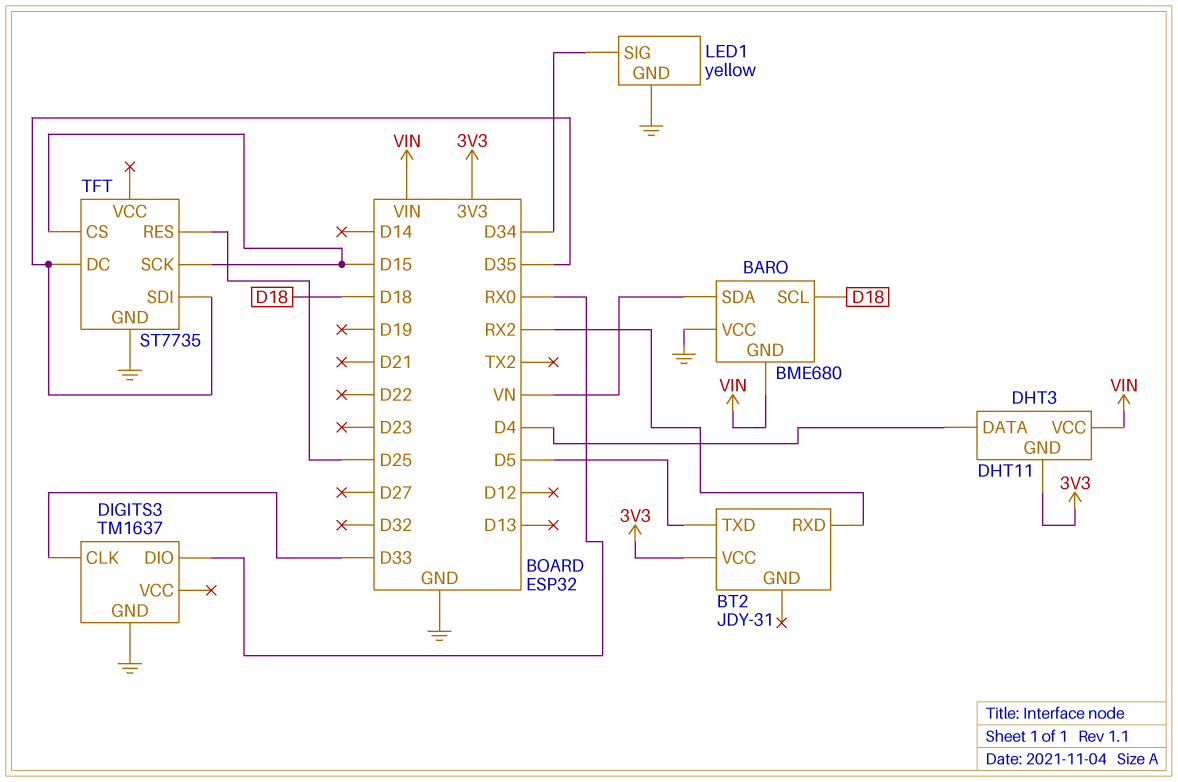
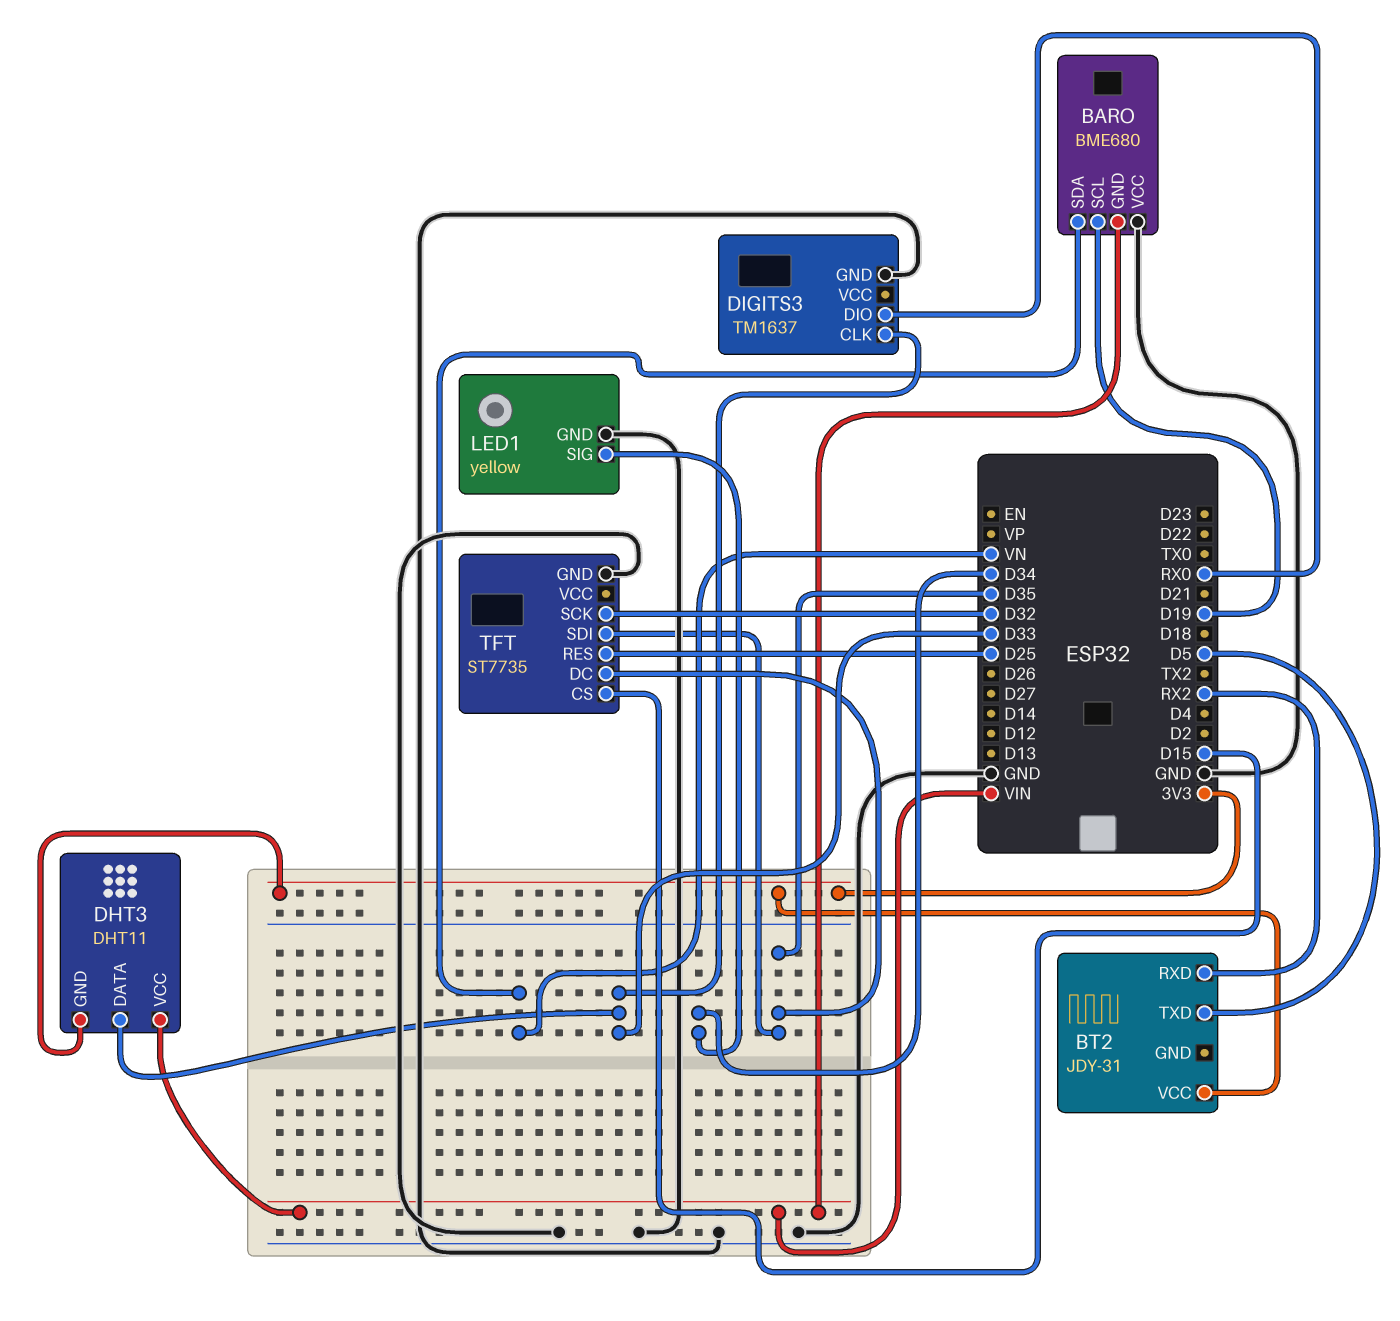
BARO pin SCL: D18 -> D19
DHT3 pin DATA: D4 -> D33
TFT pin SCK: D15 -> D32

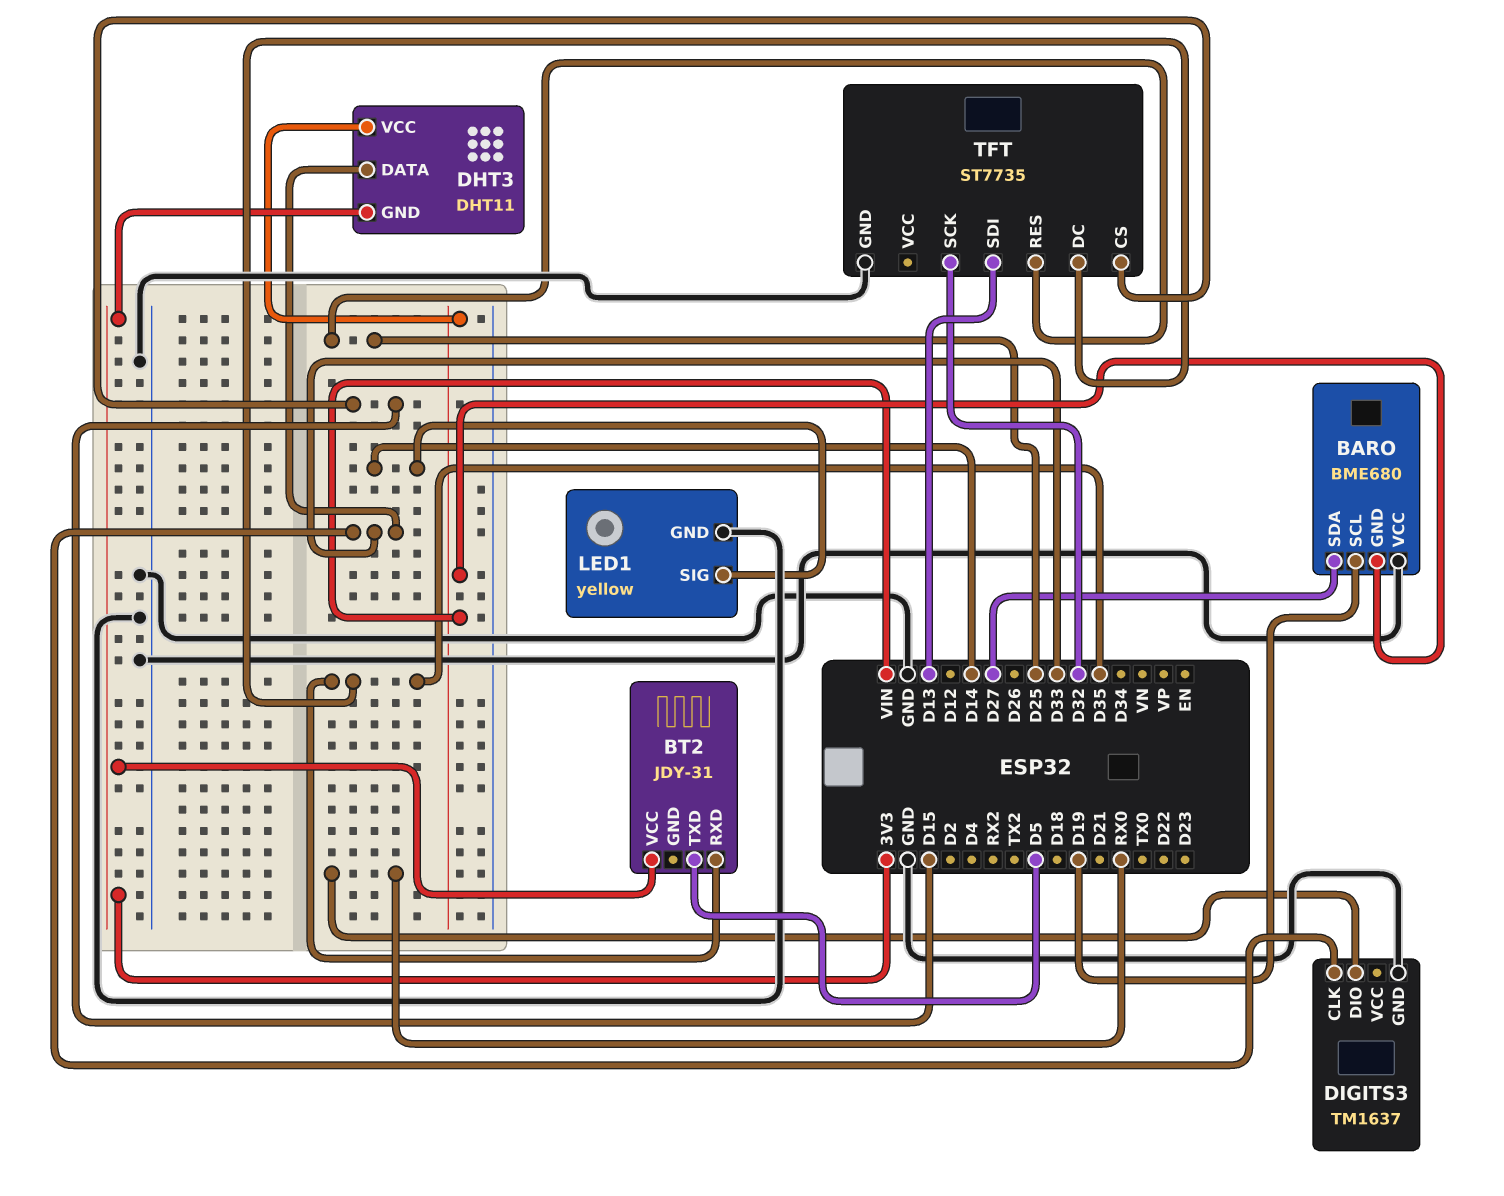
BARO pin SDA: VN -> D27
BT2 pin RXD: RX2 -> D35
LED1 pin SIG: D34 -> D14
TFT pin SDI: D35 -> D13

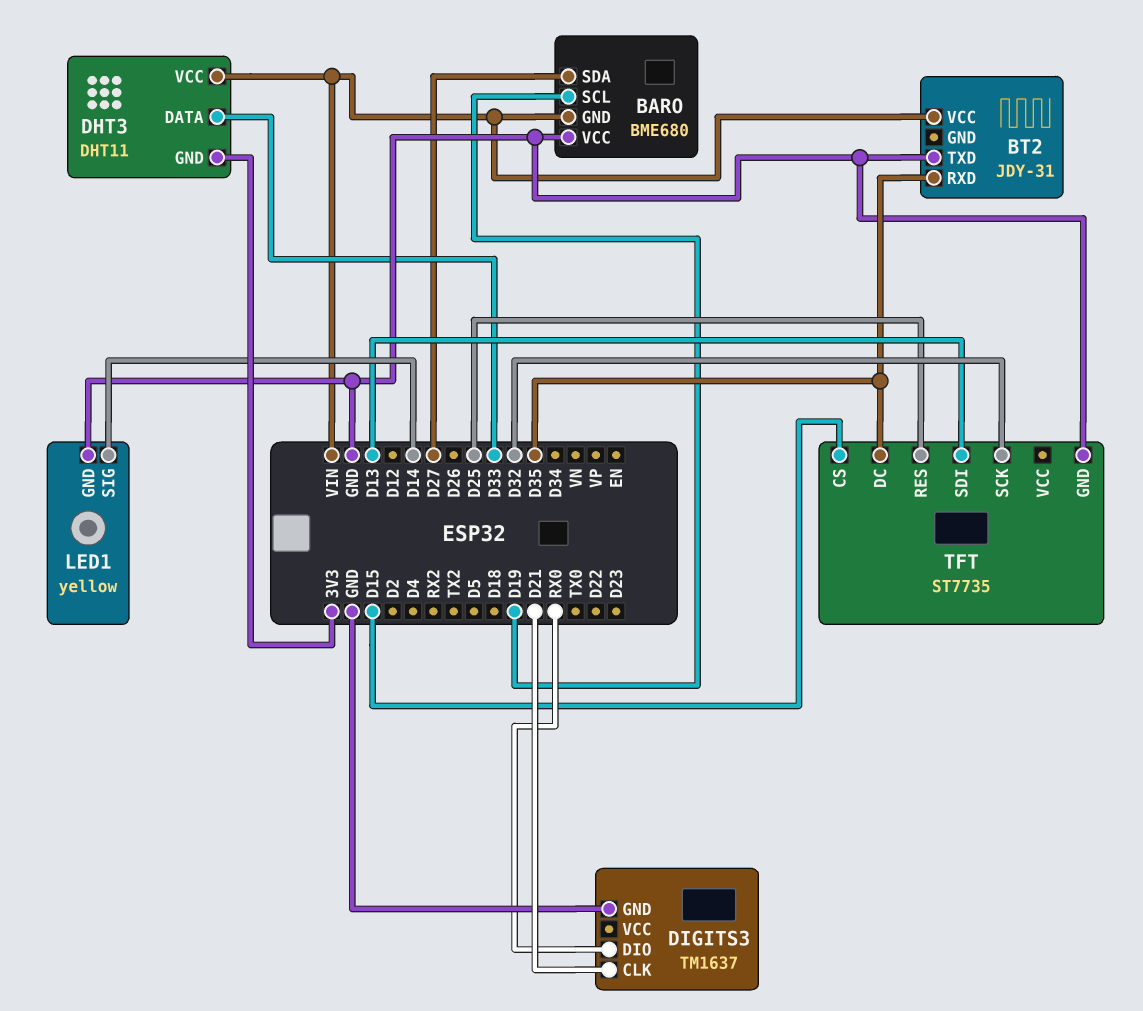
BT2 pin TXD: D5 -> GND
BT2 pin VCC: 3V3 -> VIN
DIGITS3 pin CLK: D33 -> D21

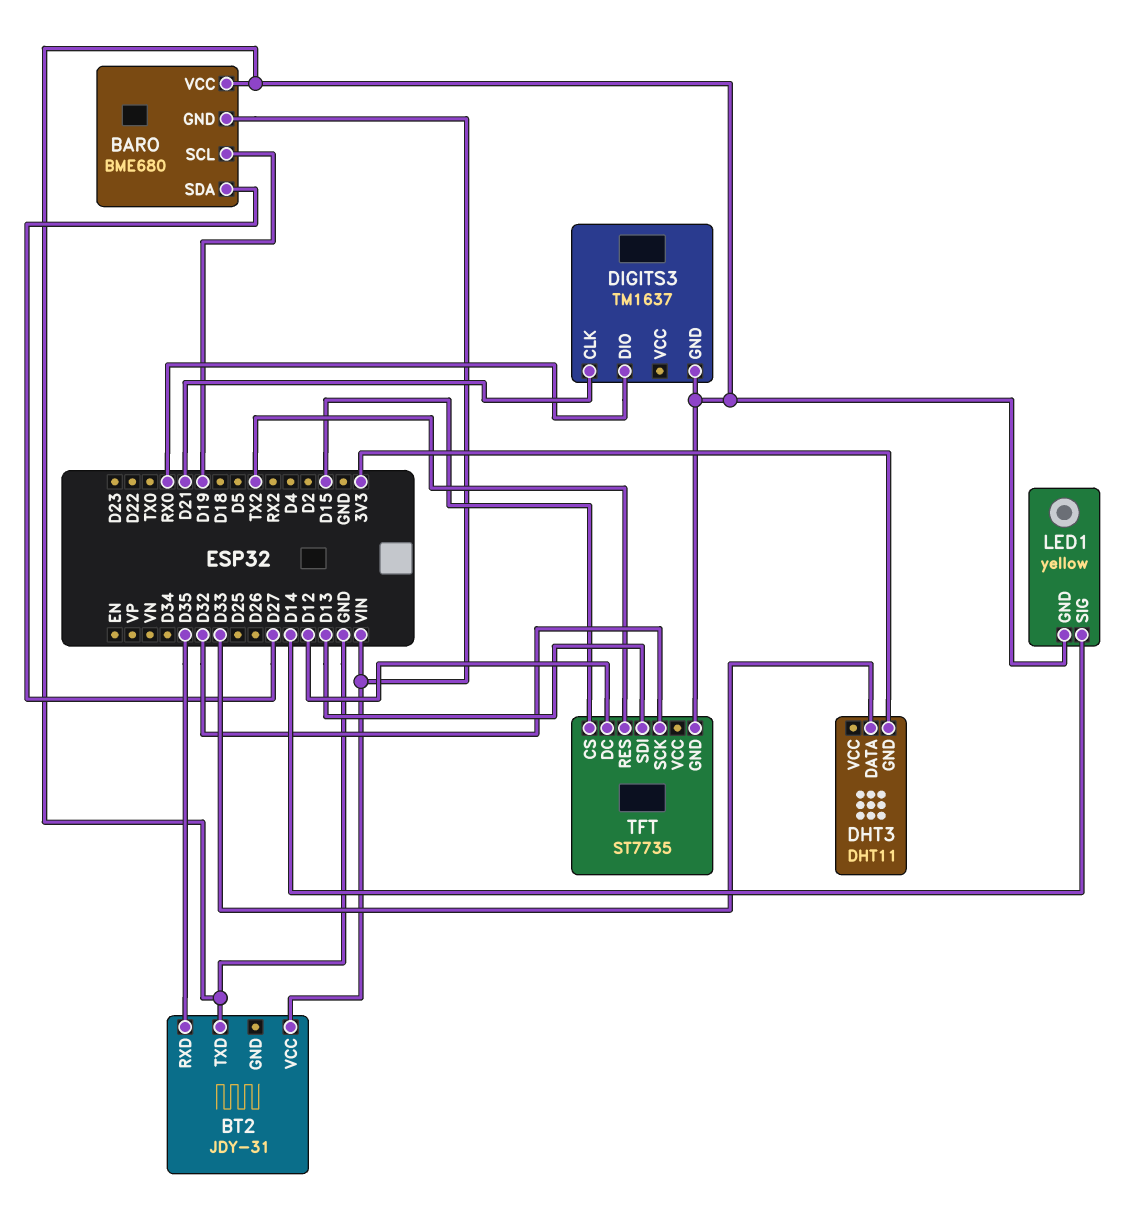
DHT3 pin VCC: VIN -> none
TFT pin DC: D35 -> D12
TFT pin RES: D25 -> TX2

